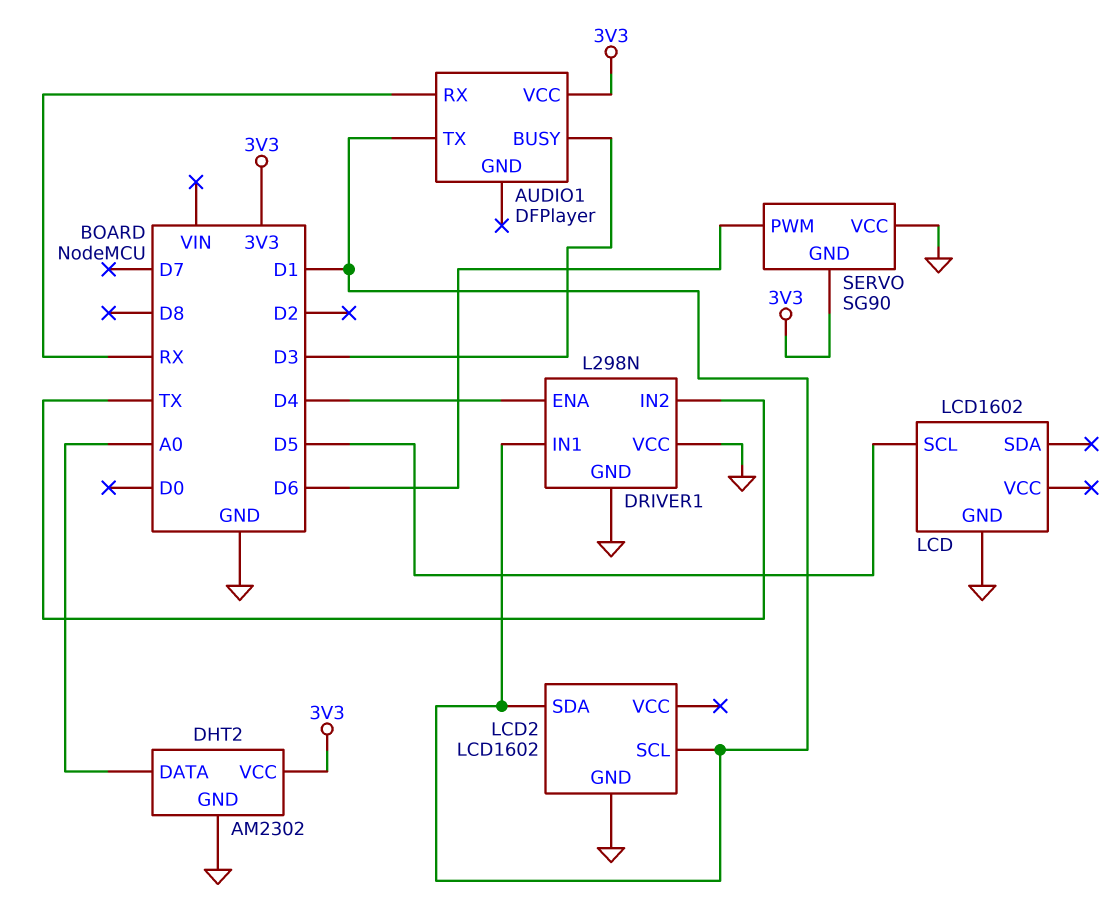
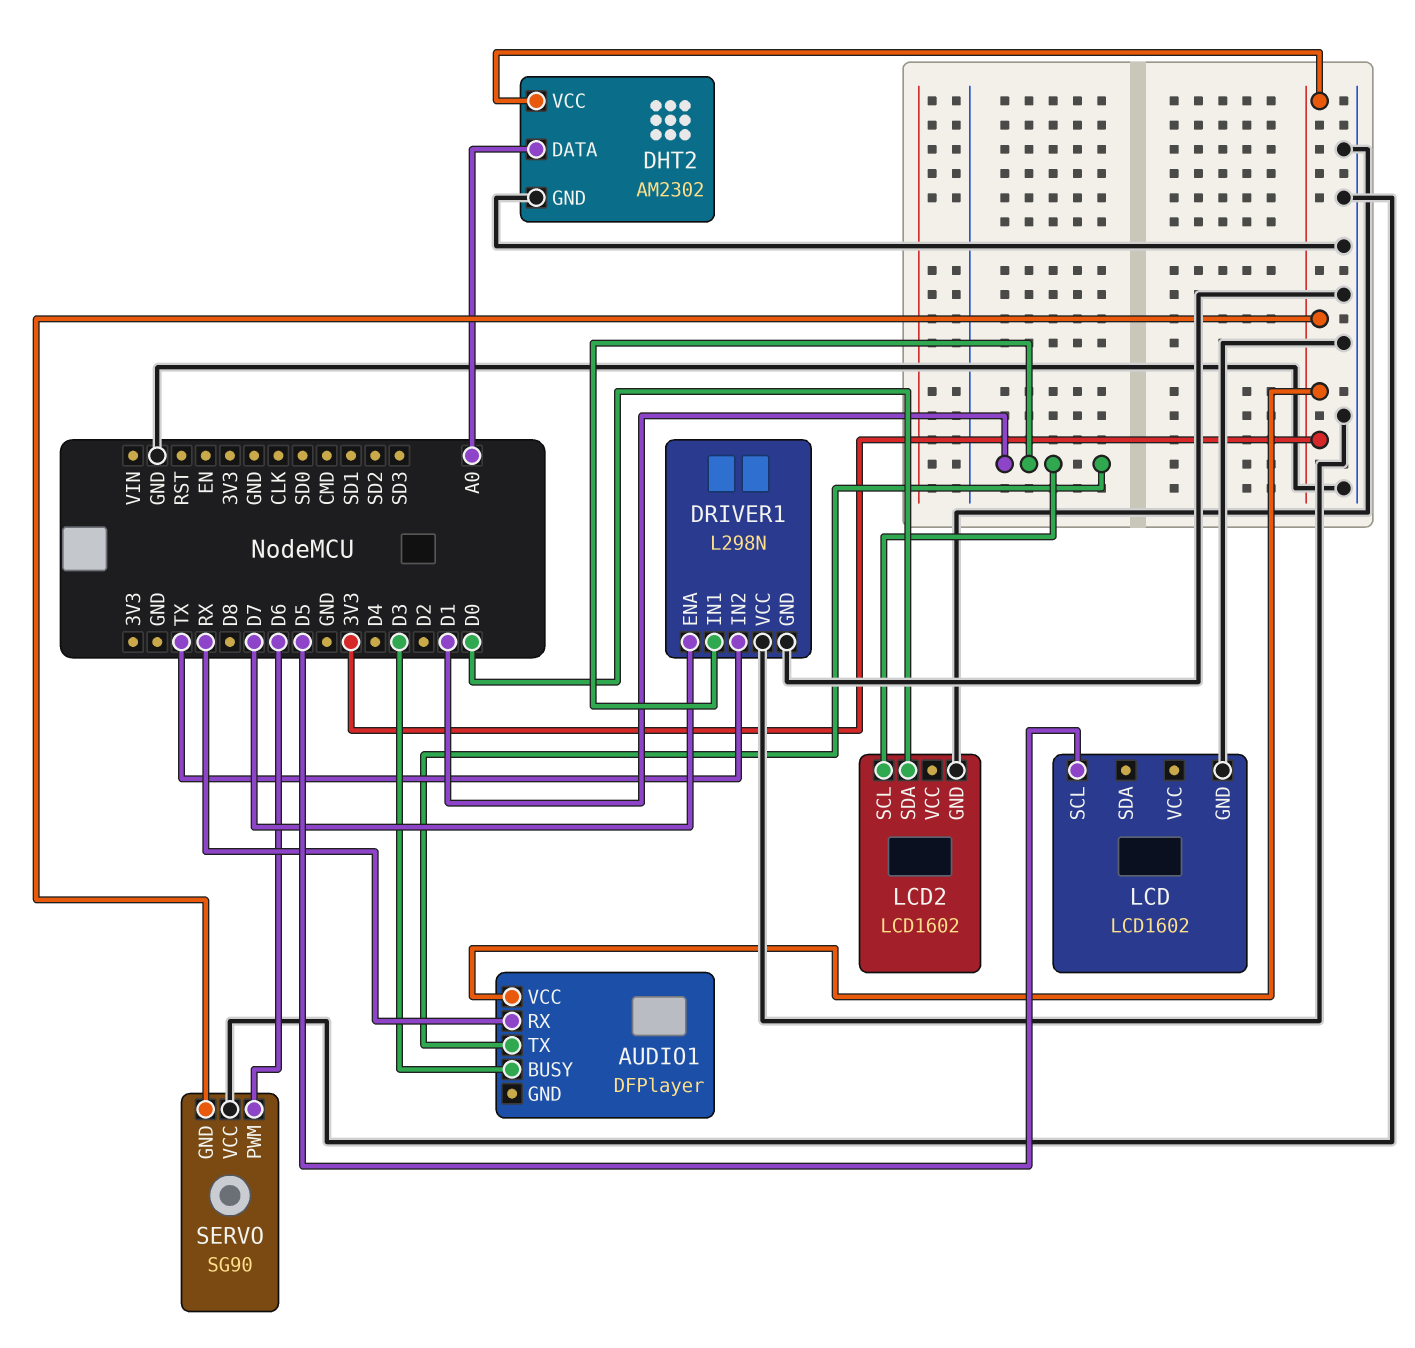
DRIVER1 pin ENA: D4 -> D7
LCD2 pin SDA: D1 -> D0

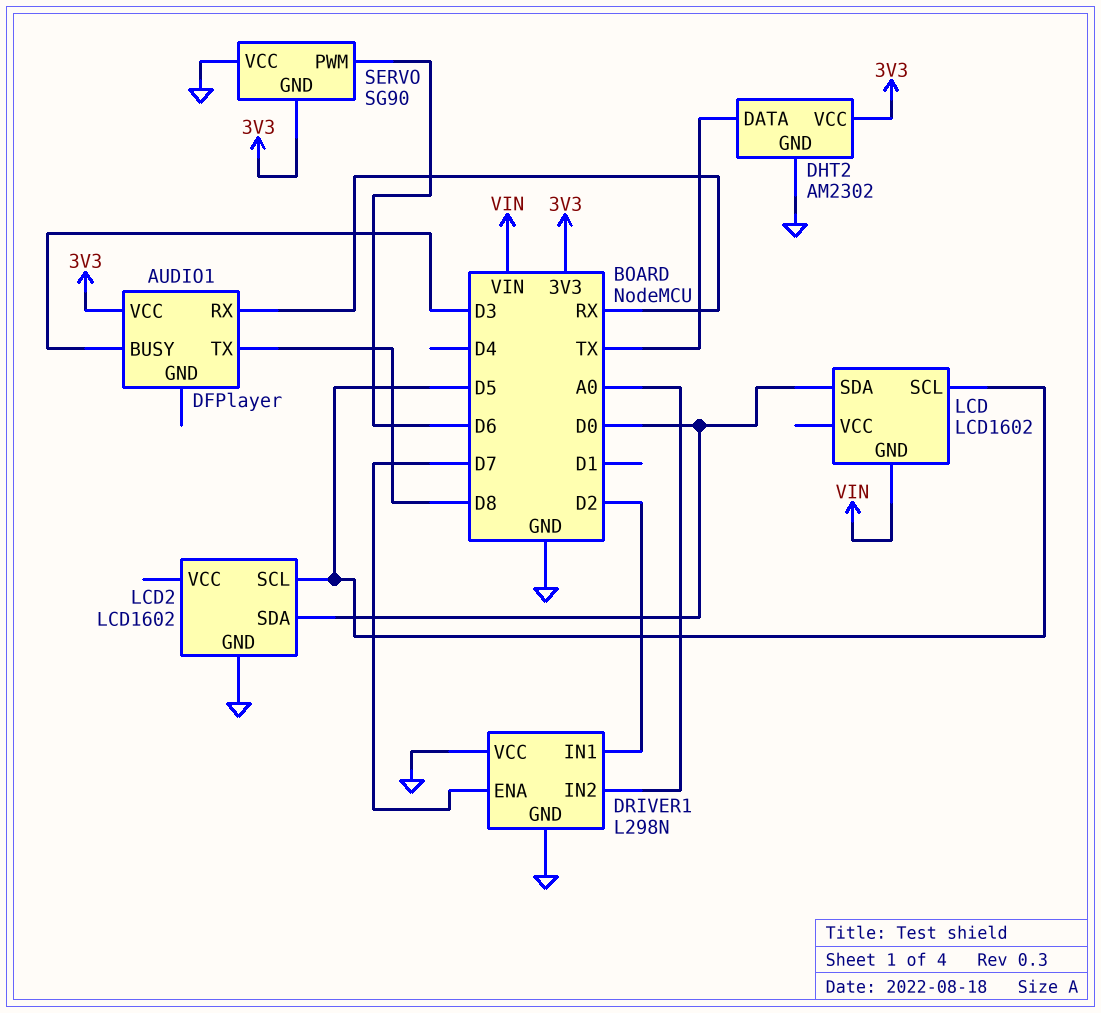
AUDIO1 pin TX: D1 -> D8
DHT2 pin DATA: A0 -> TX
DRIVER1 pin IN1: D1 -> D2
DRIVER1 pin IN2: TX -> A0
LCD pin GND: GND -> VIN
LCD pin SDA: none -> D0
LCD2 pin SCL: D1 -> D5

